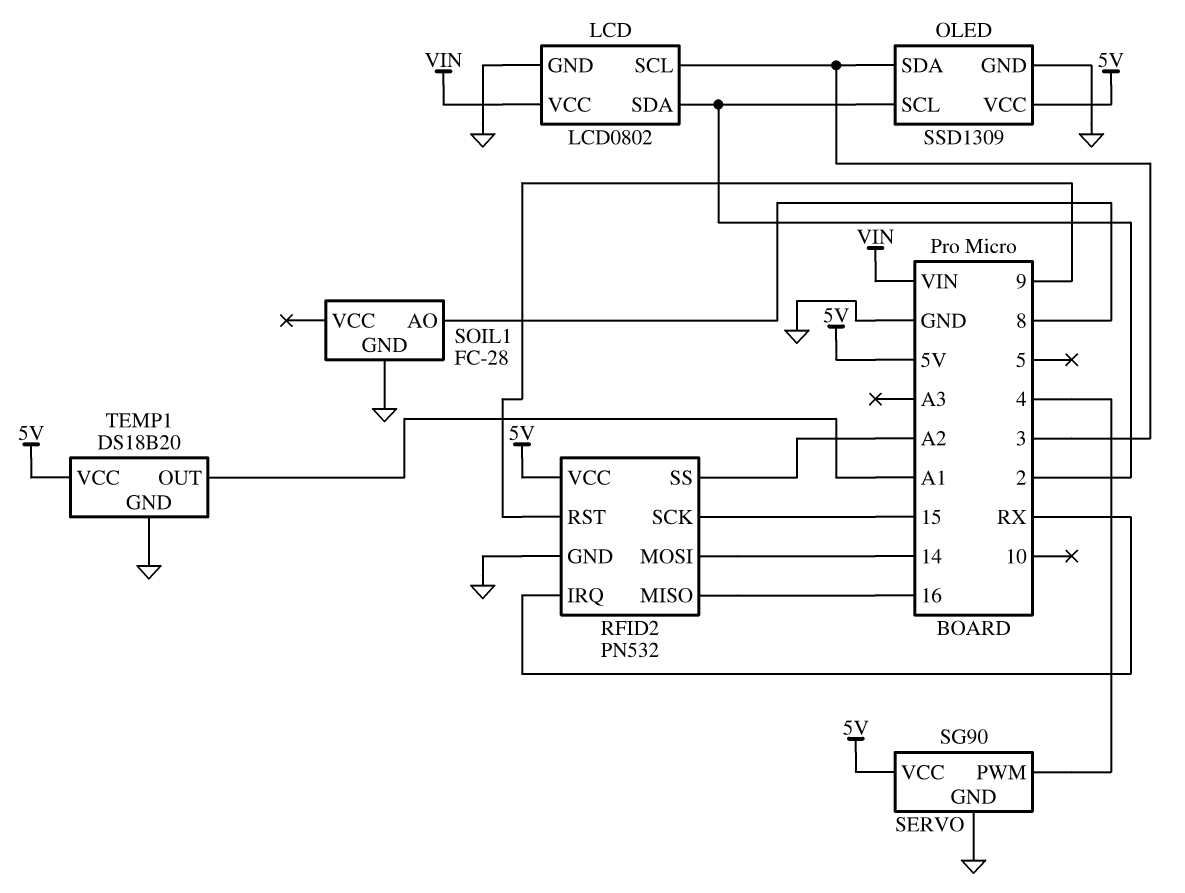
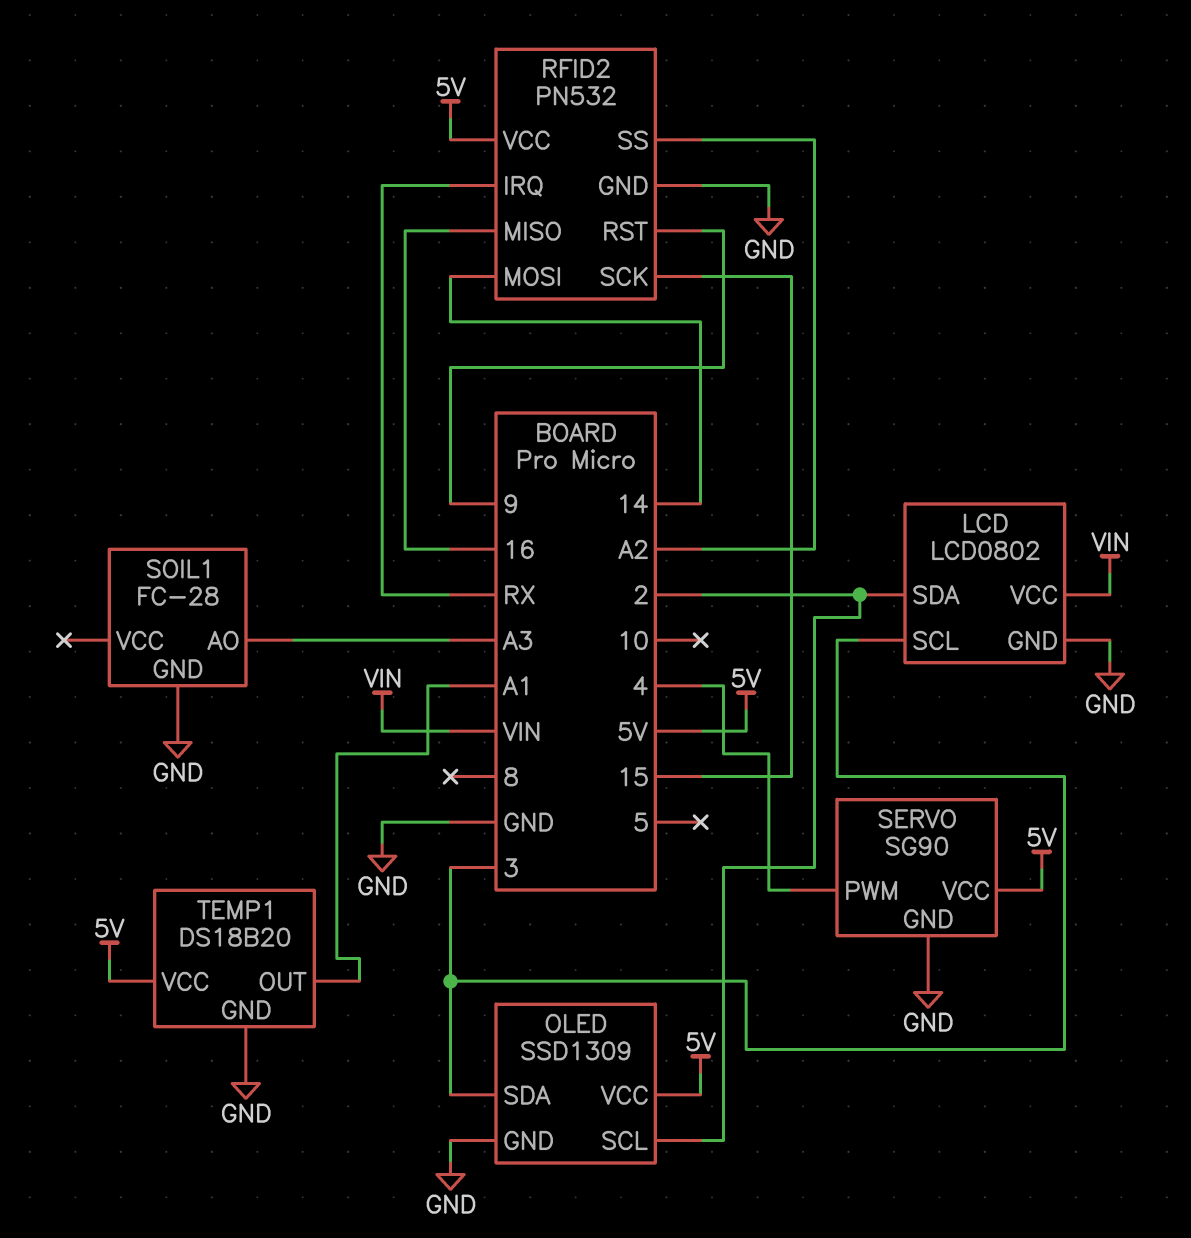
SOIL1 pin AO: 8 -> A3

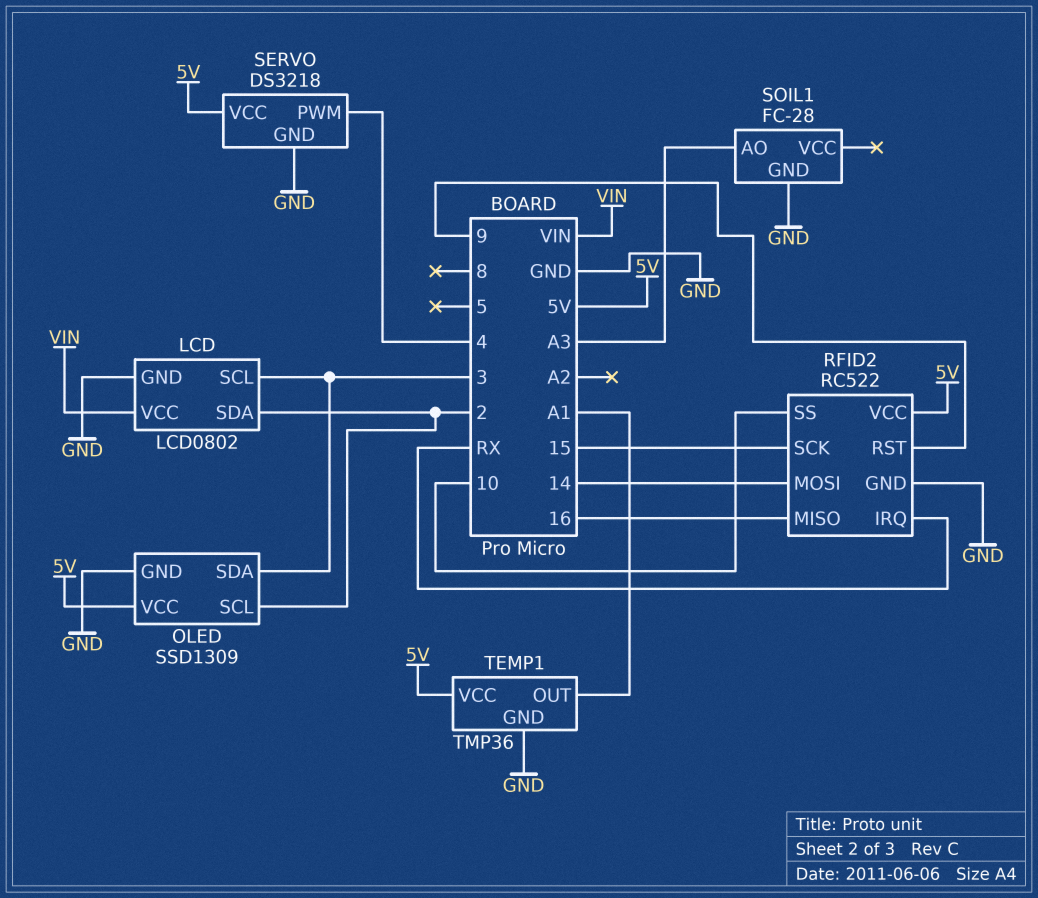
RFID2: PN532 -> RC522
RFID2 pin SS: A2 -> 10
SERVO: SG90 -> DS3218
TEMP1: DS18B20 -> TMP36

